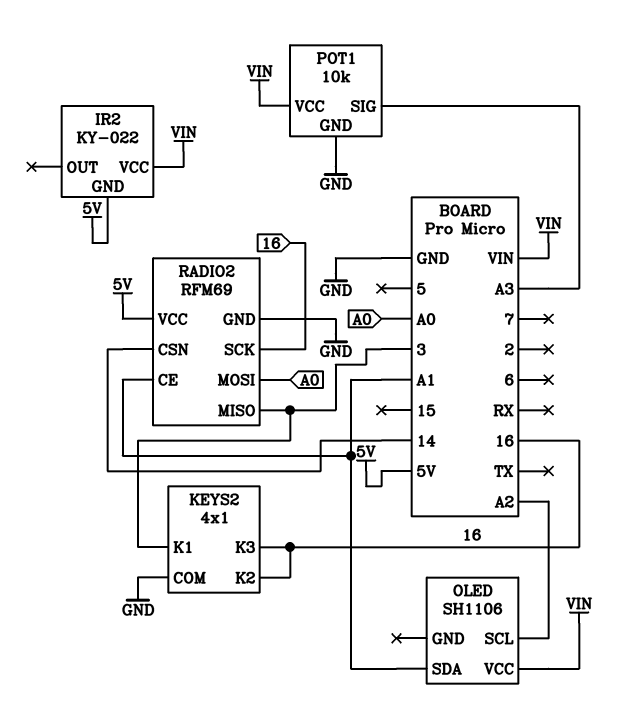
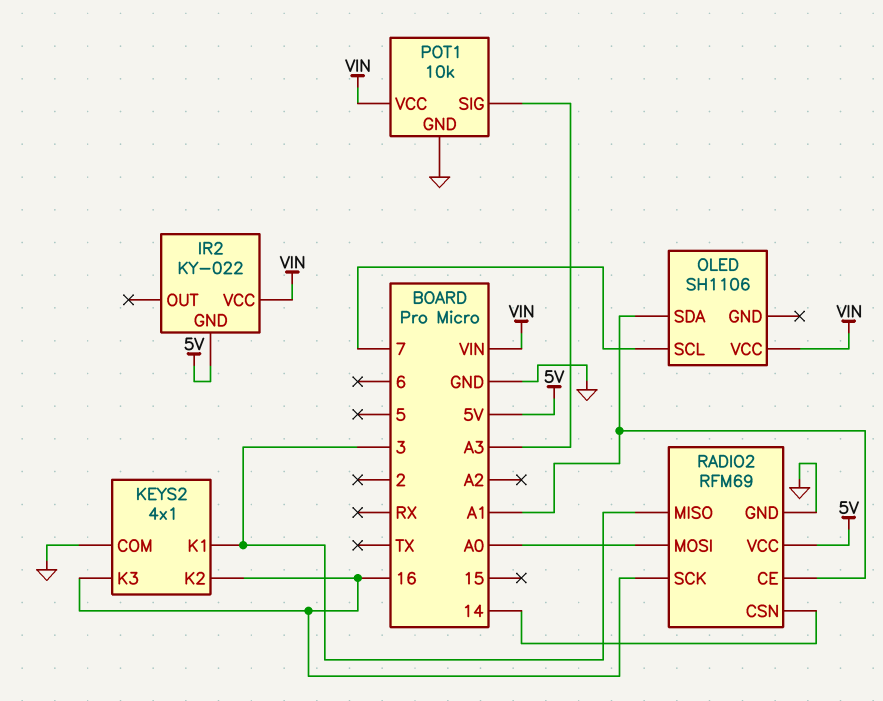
OLED pin SCL: A2 -> 7

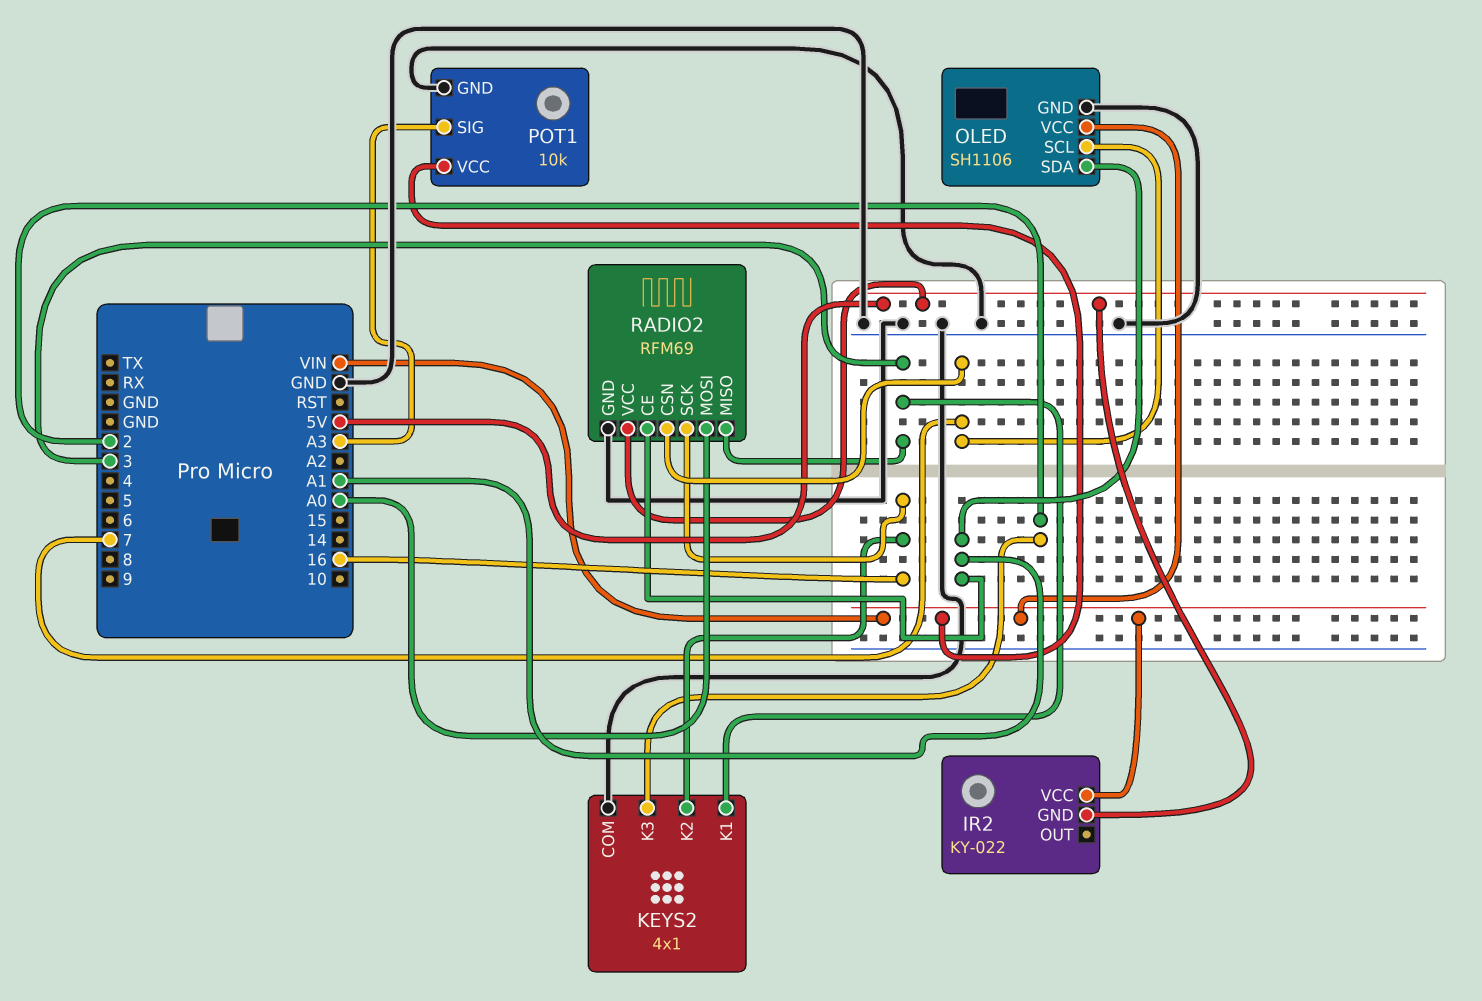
KEYS2 pin K3: 16 -> 2
OLED pin GND: none -> GND
RADIO2 pin CSN: 14 -> 7

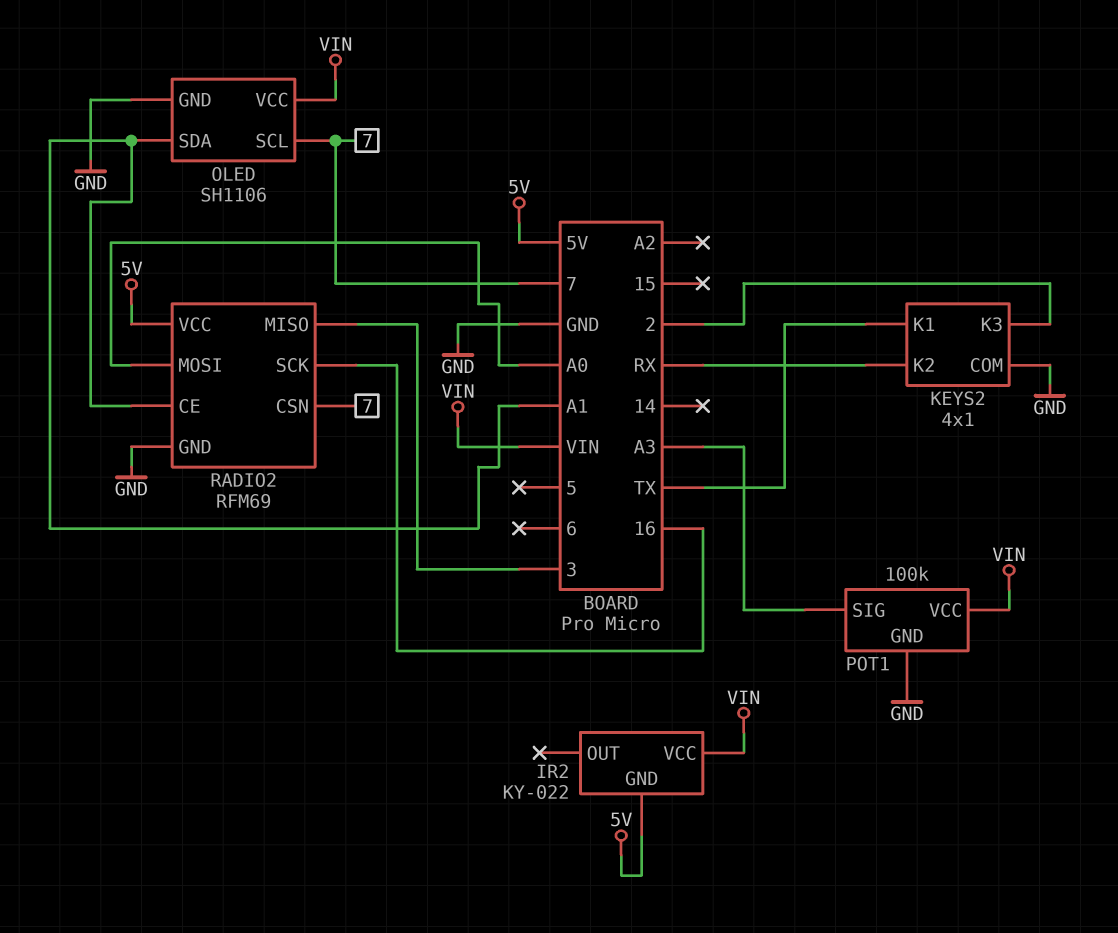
KEYS2 pin K1: 3 -> TX
KEYS2 pin K2: 16 -> RX
POT1: 10k -> 100k

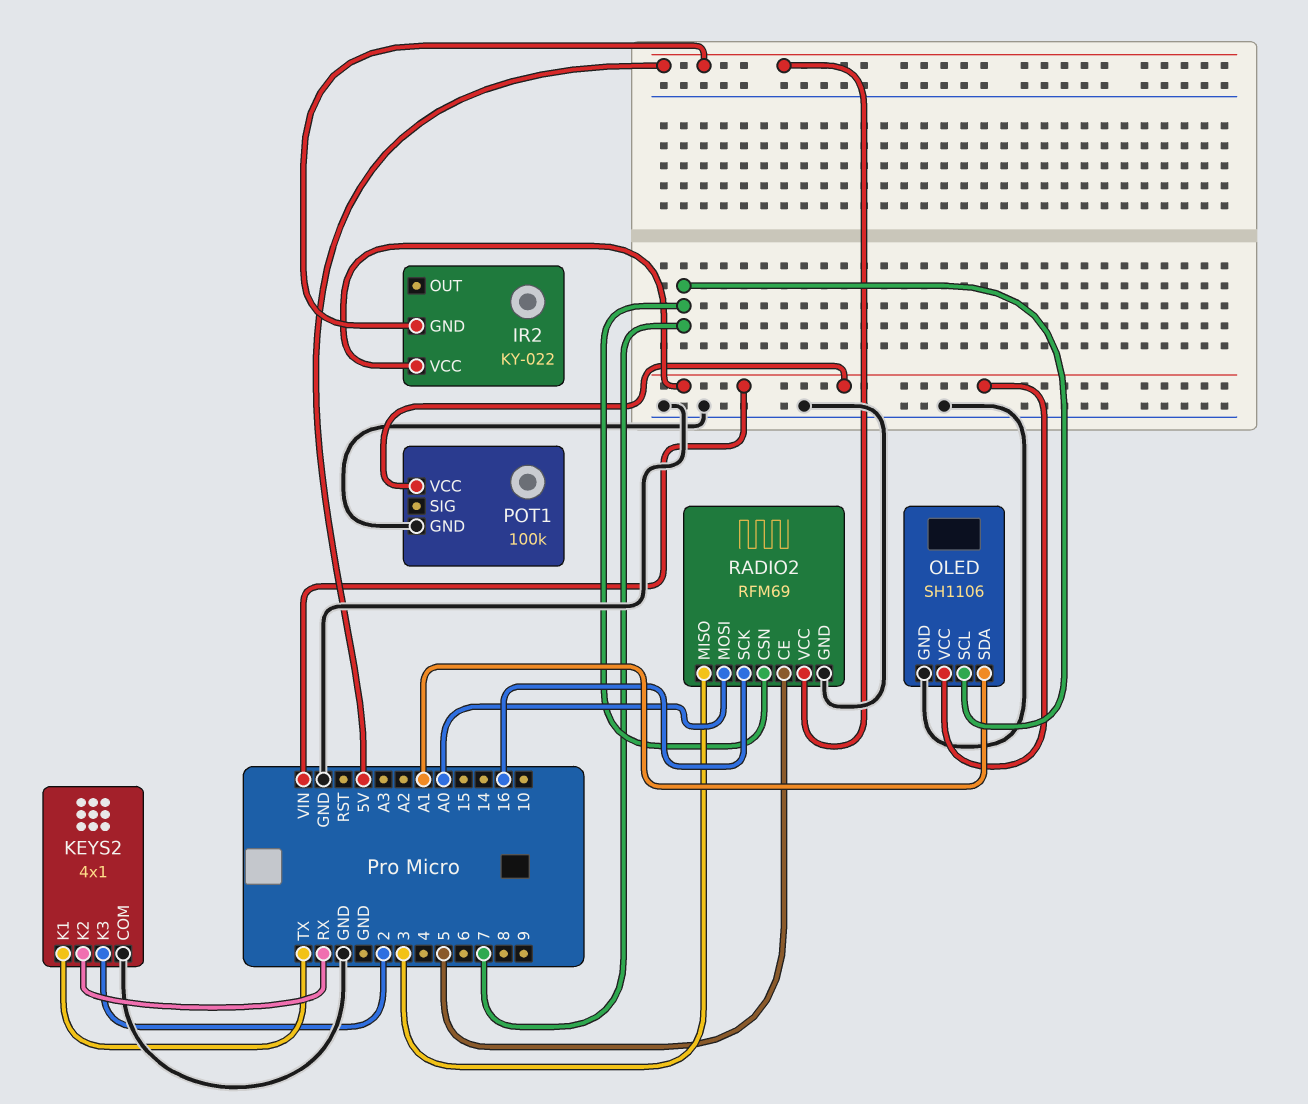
POT1 pin SIG: A3 -> none
RADIO2 pin CE: A1 -> 5

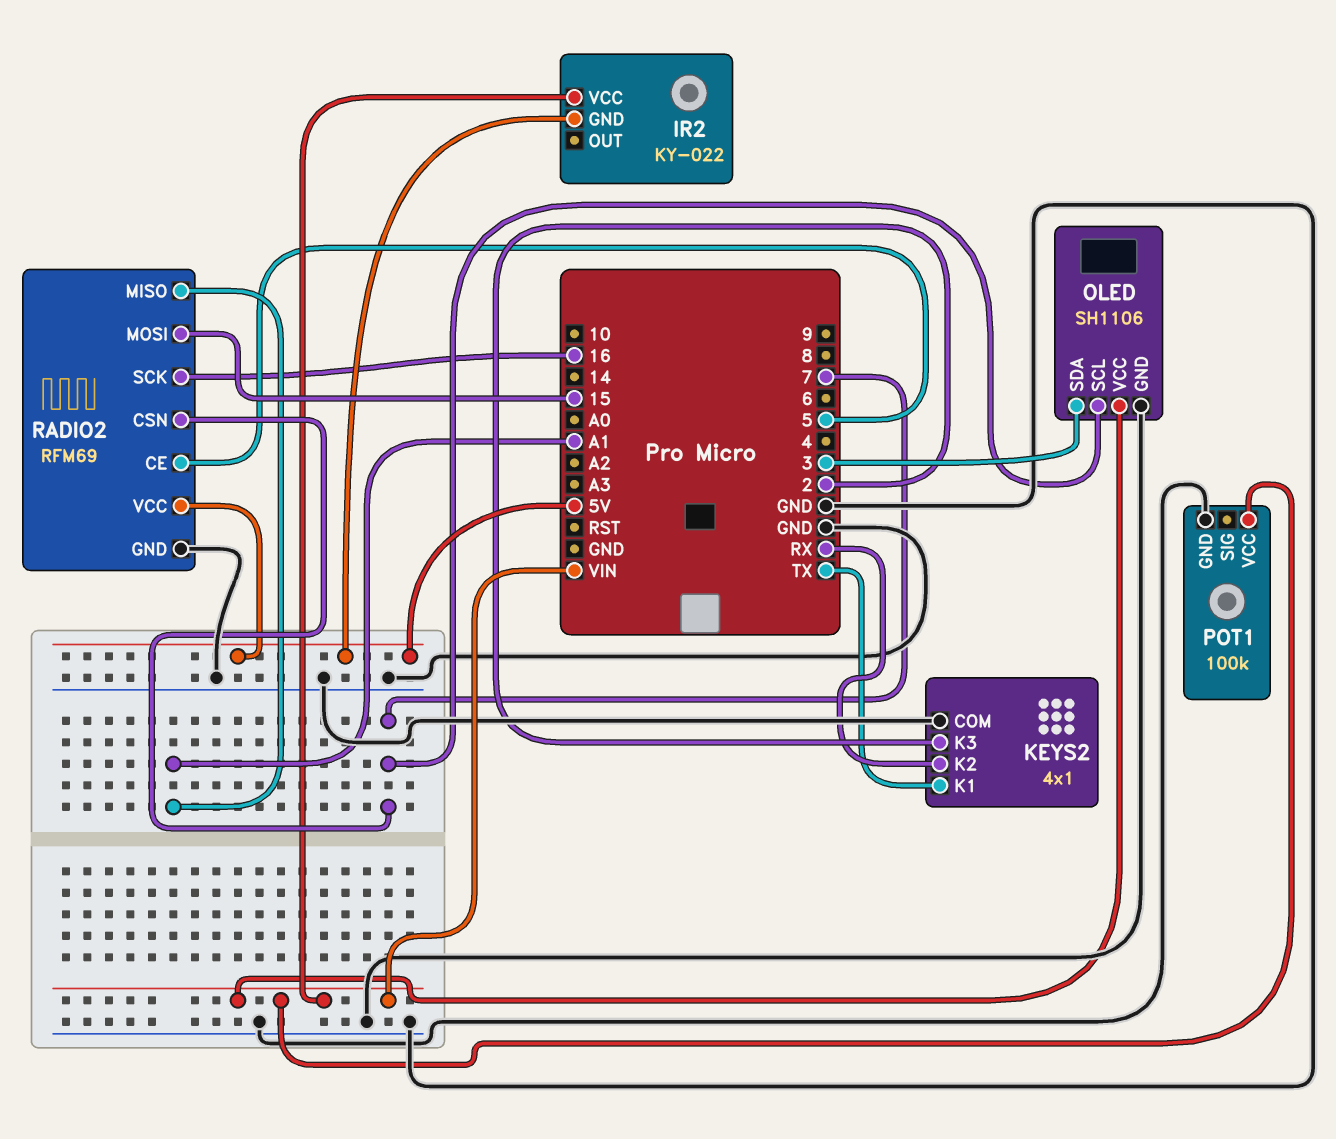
OLED pin SDA: A1 -> 3
RADIO2 pin MISO: 3 -> A1
RADIO2 pin MOSI: A0 -> 15

